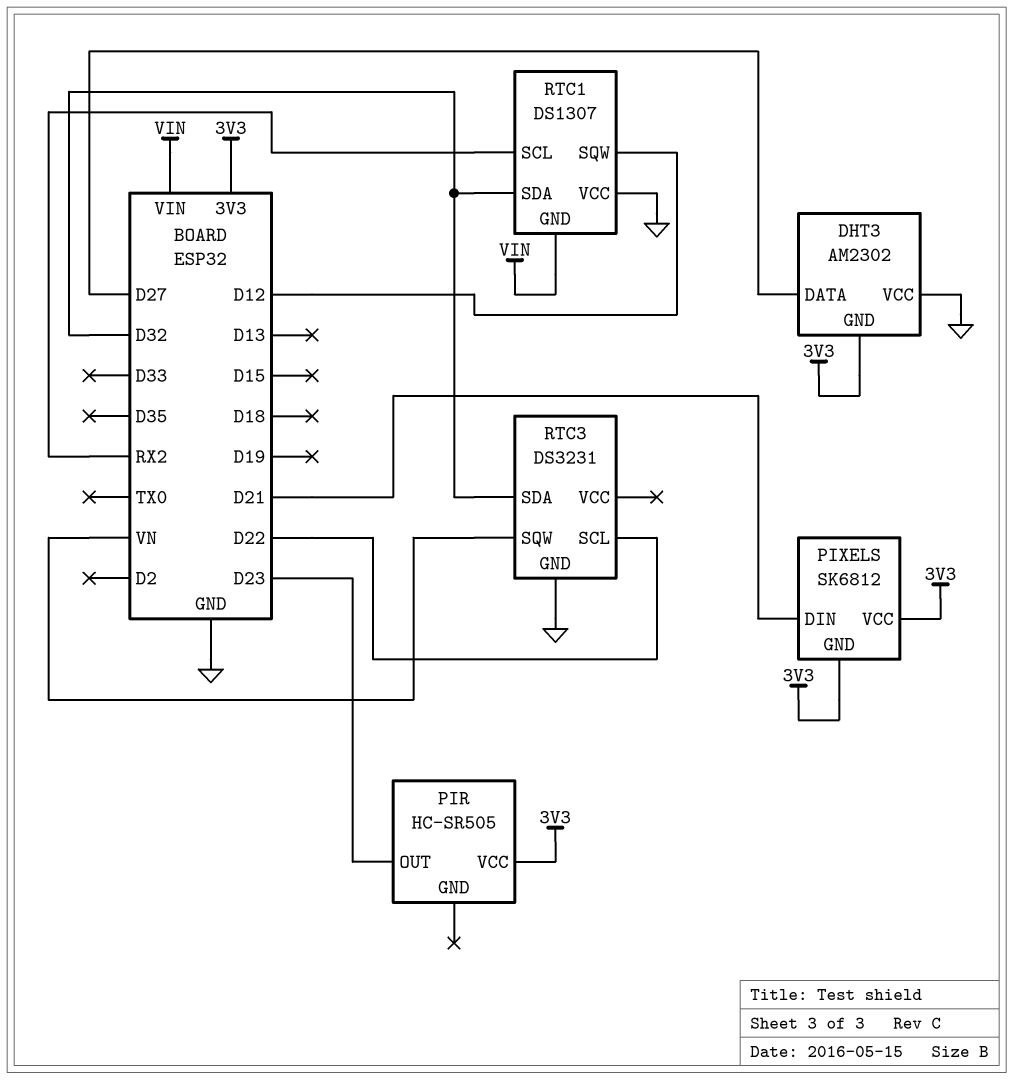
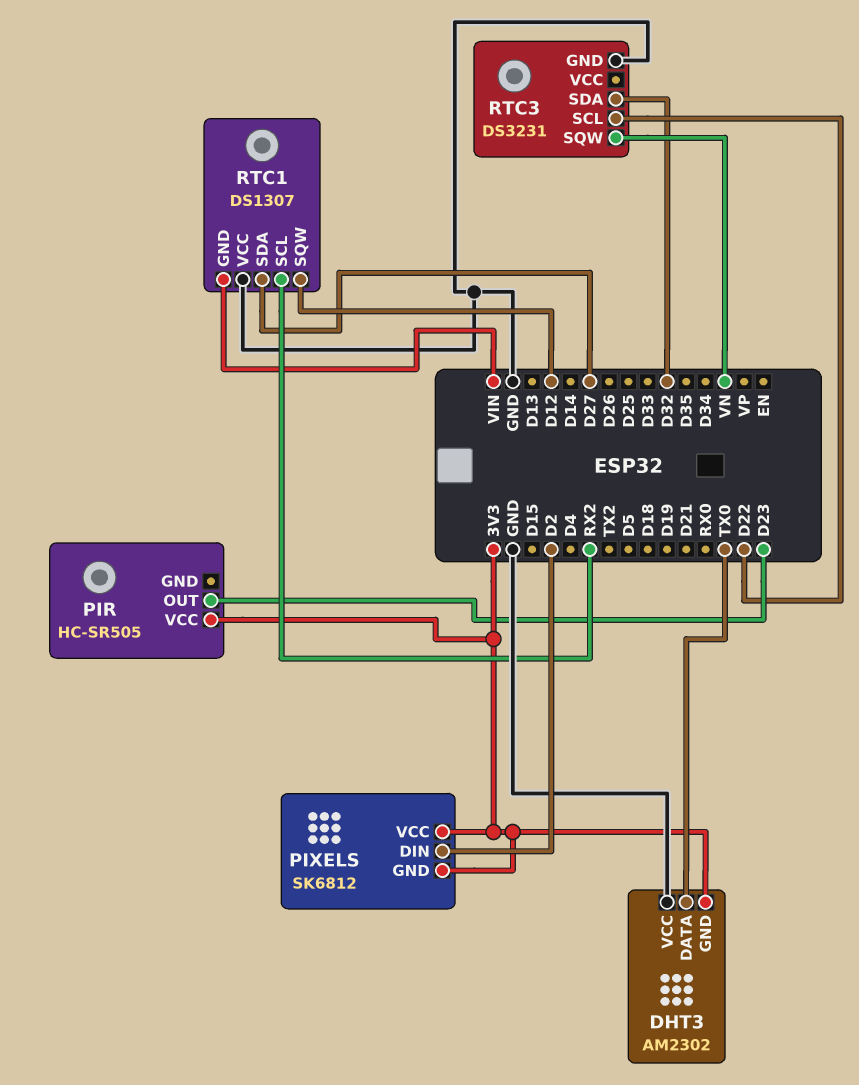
DHT3 pin DATA: D27 -> TX0
PIXELS pin DIN: D21 -> D2
RTC1 pin SDA: D32 -> D27

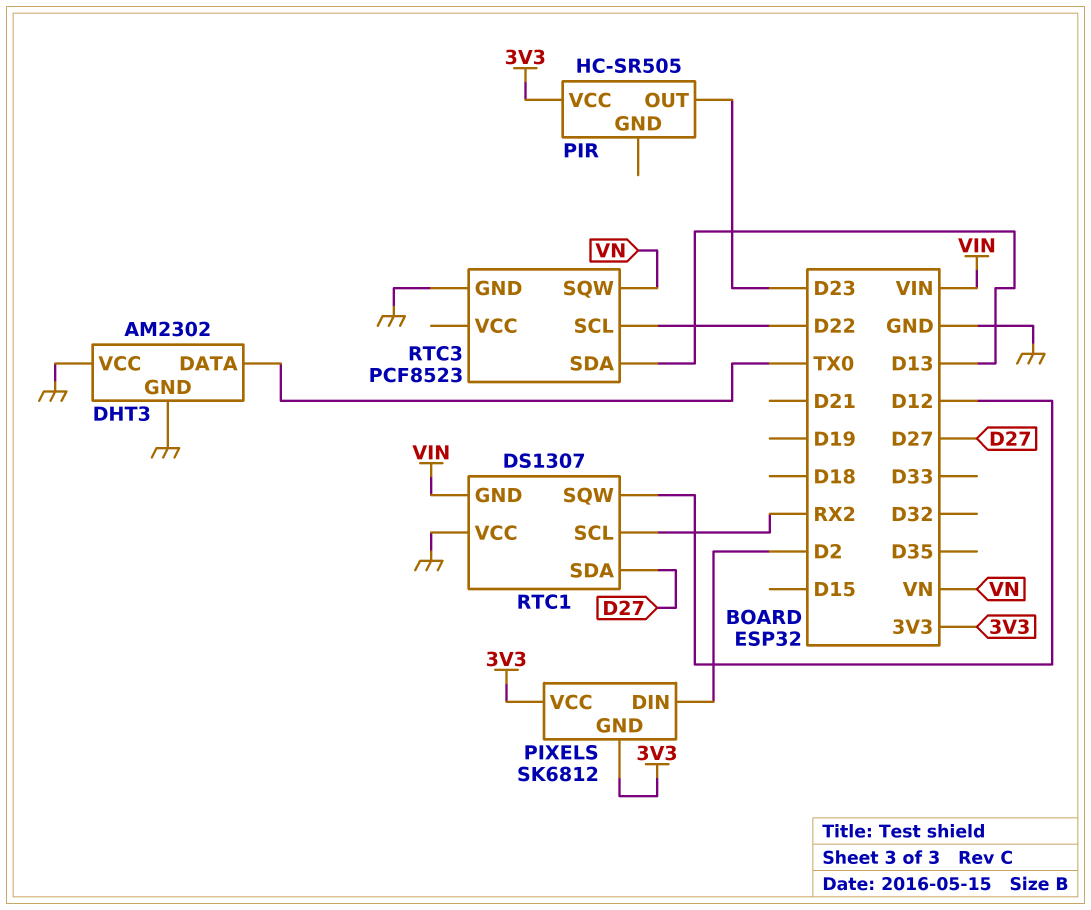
DHT3 pin GND: 3V3 -> GND
RTC3: DS3231 -> PCF8523
RTC3 pin SDA: D32 -> D13

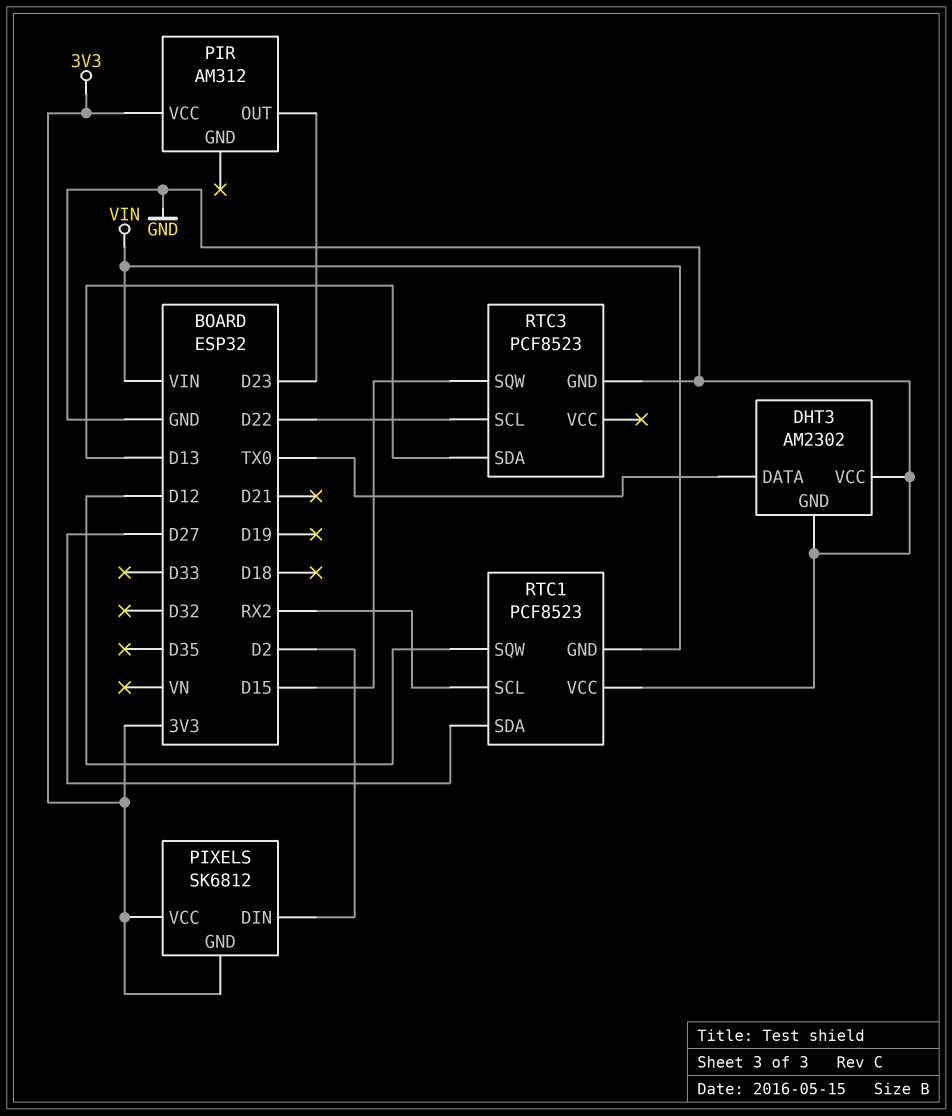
PIR: HC-SR505 -> AM312
RTC1: DS1307 -> PCF8523
RTC3 pin SQW: VN -> D15

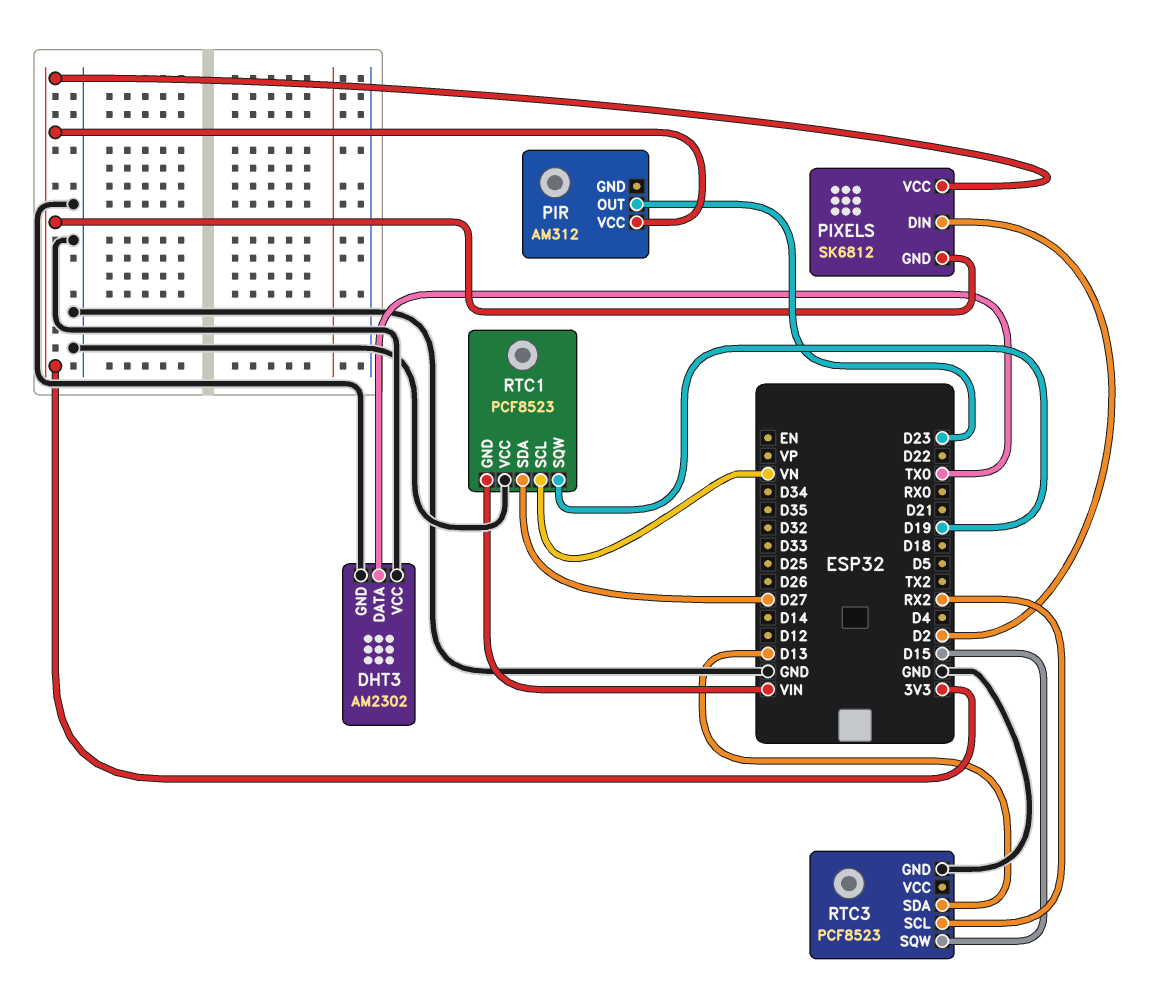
RTC1 pin SCL: RX2 -> VN
RTC1 pin SQW: D12 -> D19
RTC3 pin SCL: D22 -> RX2

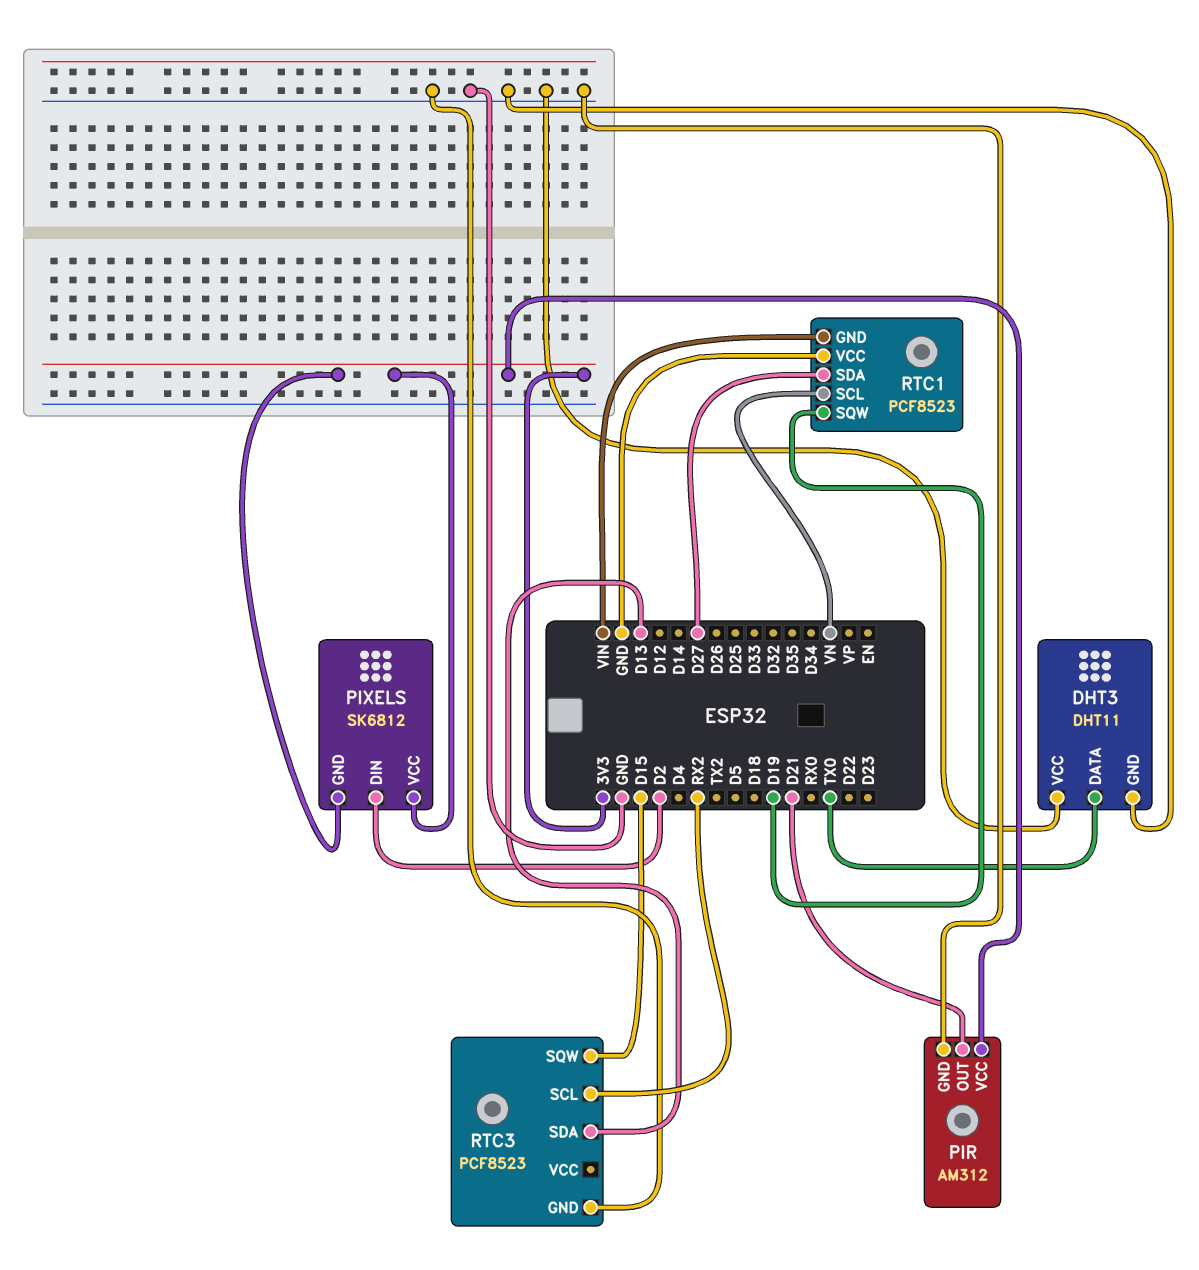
DHT3: AM2302 -> DHT11
PIR pin GND: none -> GND
PIR pin OUT: D23 -> D21

